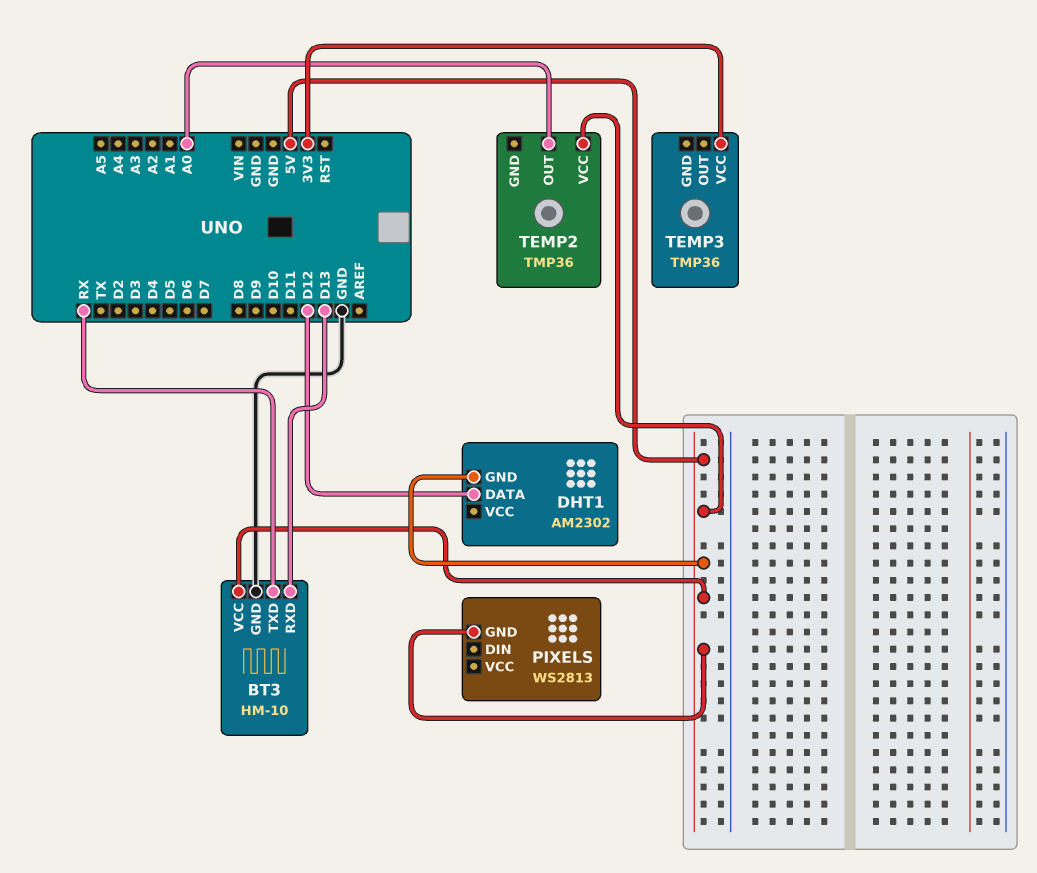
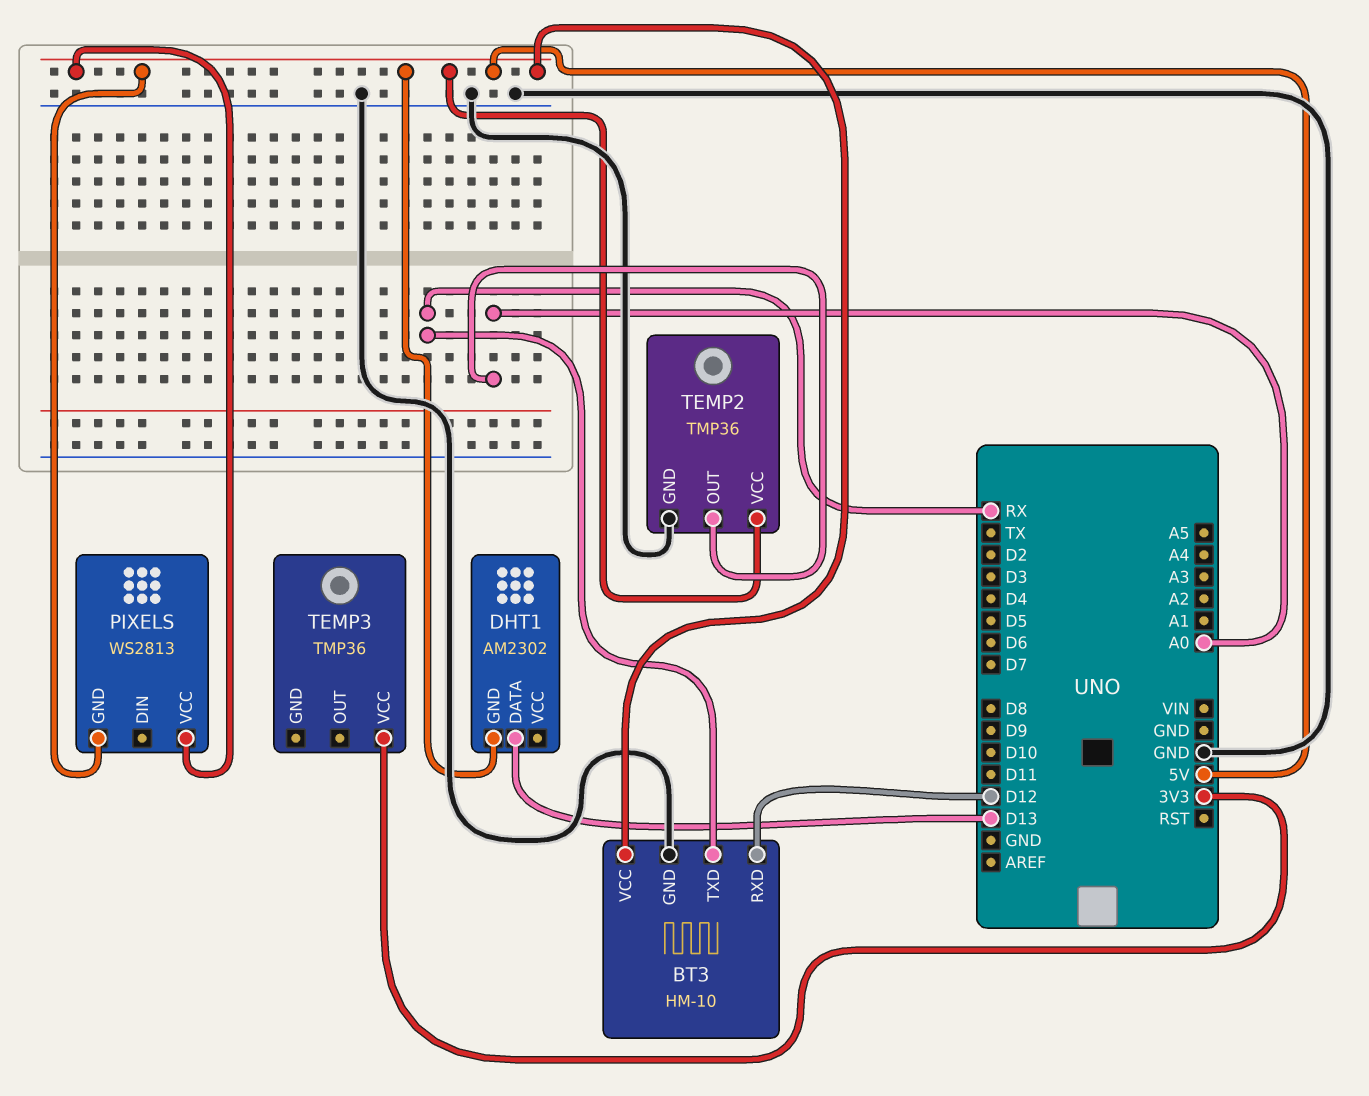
BT3 pin RXD: D13 -> D12
DHT1 pin DATA: D12 -> D13
PIXELS pin VCC: none -> 5V
TEMP2 pin GND: none -> GND

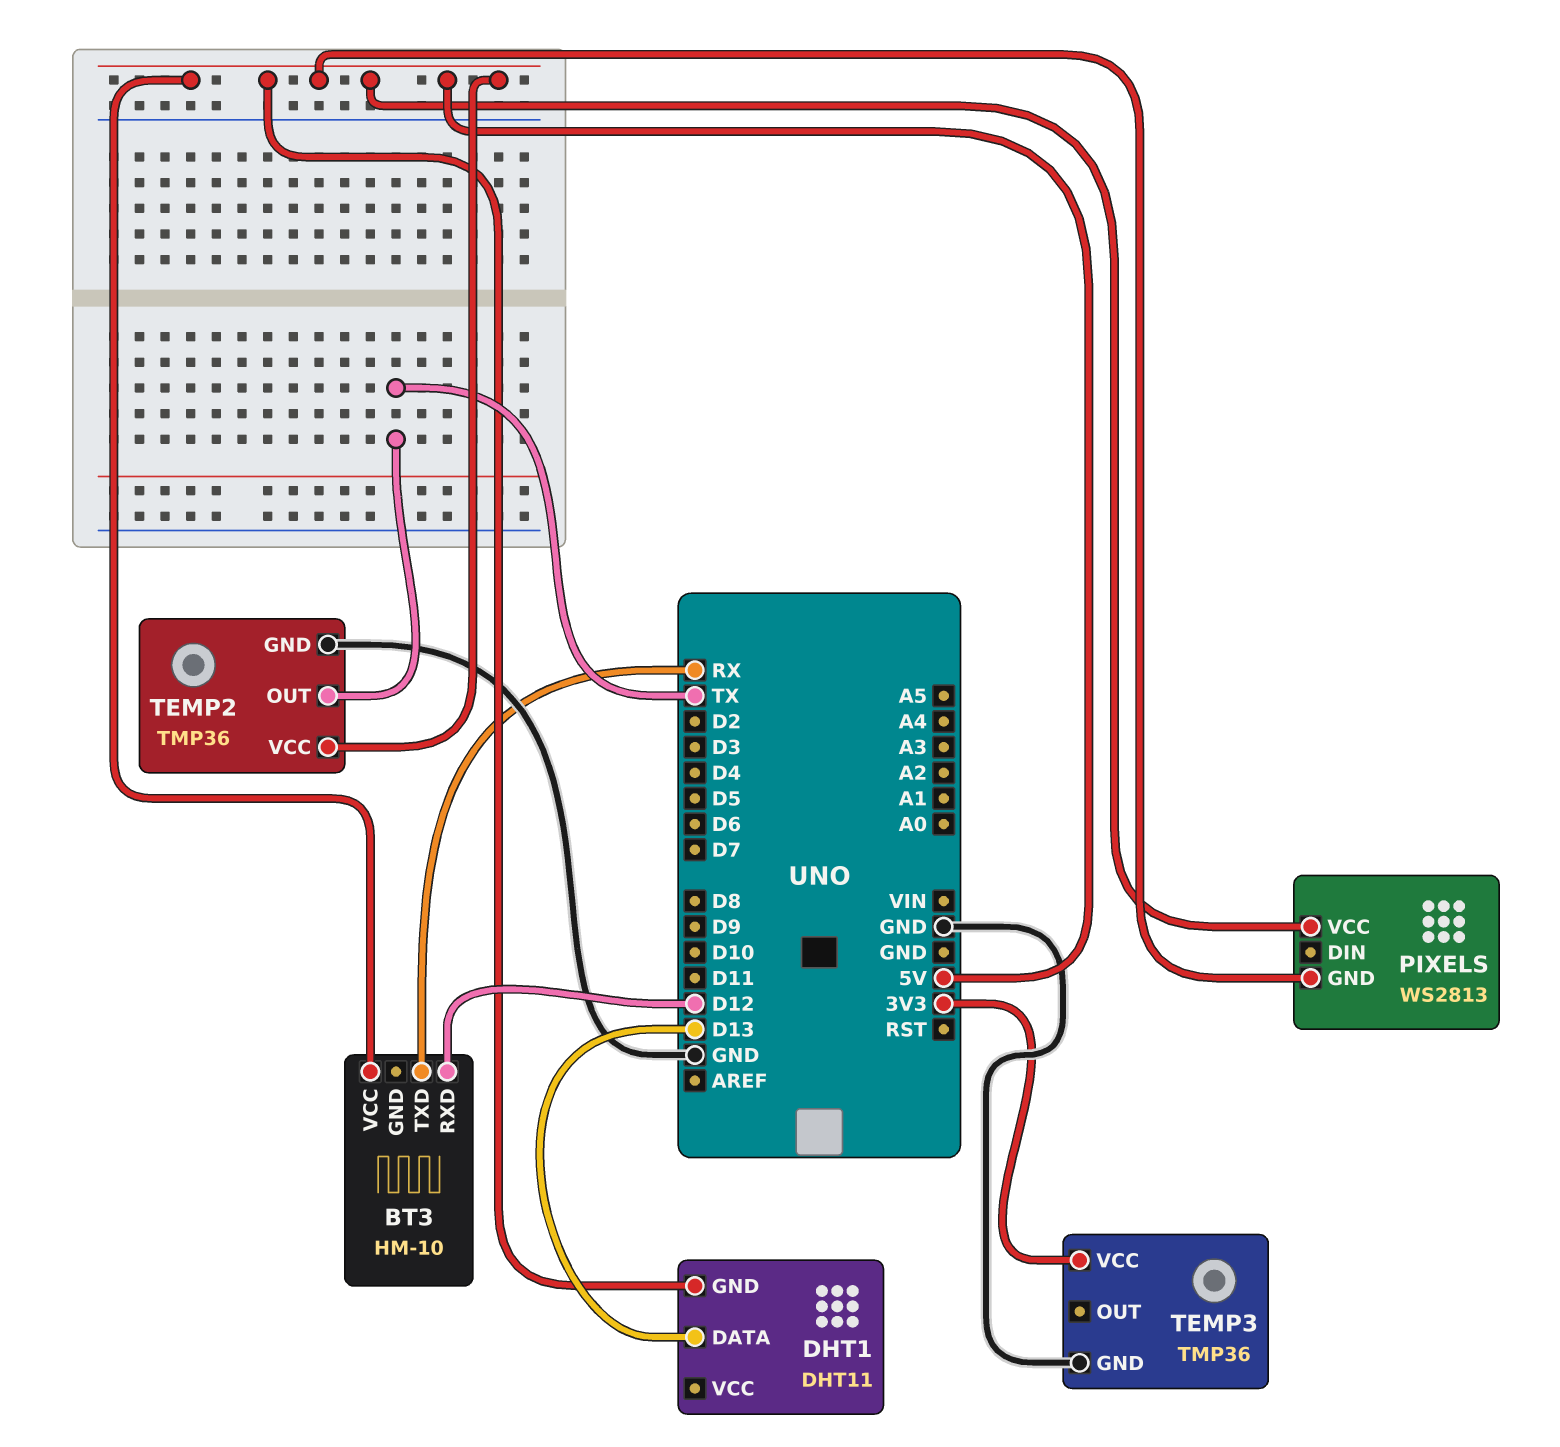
BT3 pin GND: GND -> none
DHT1: AM2302 -> DHT11
TEMP2 pin OUT: A0 -> TX
TEMP3 pin GND: none -> GND

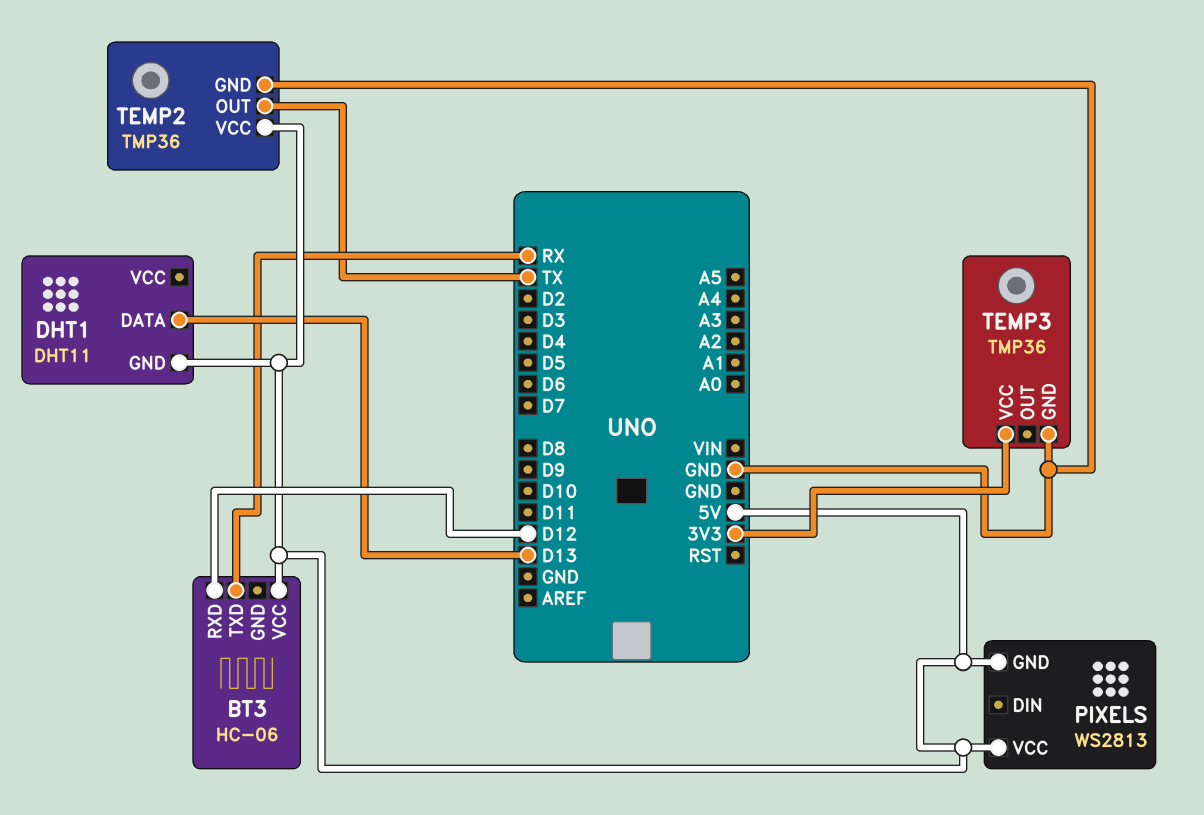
BT3: HM-10 -> HC-06

